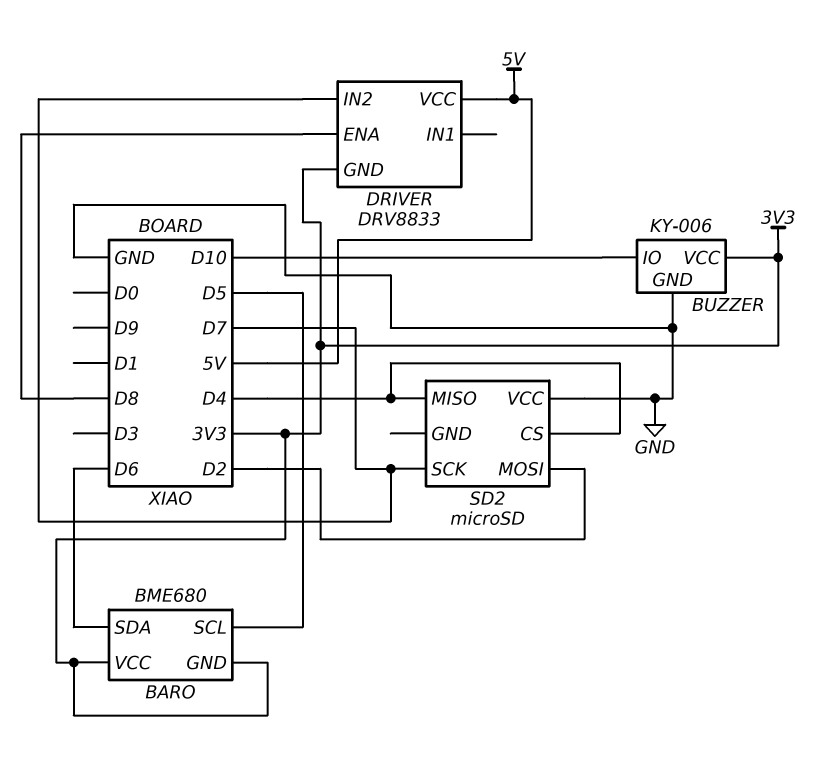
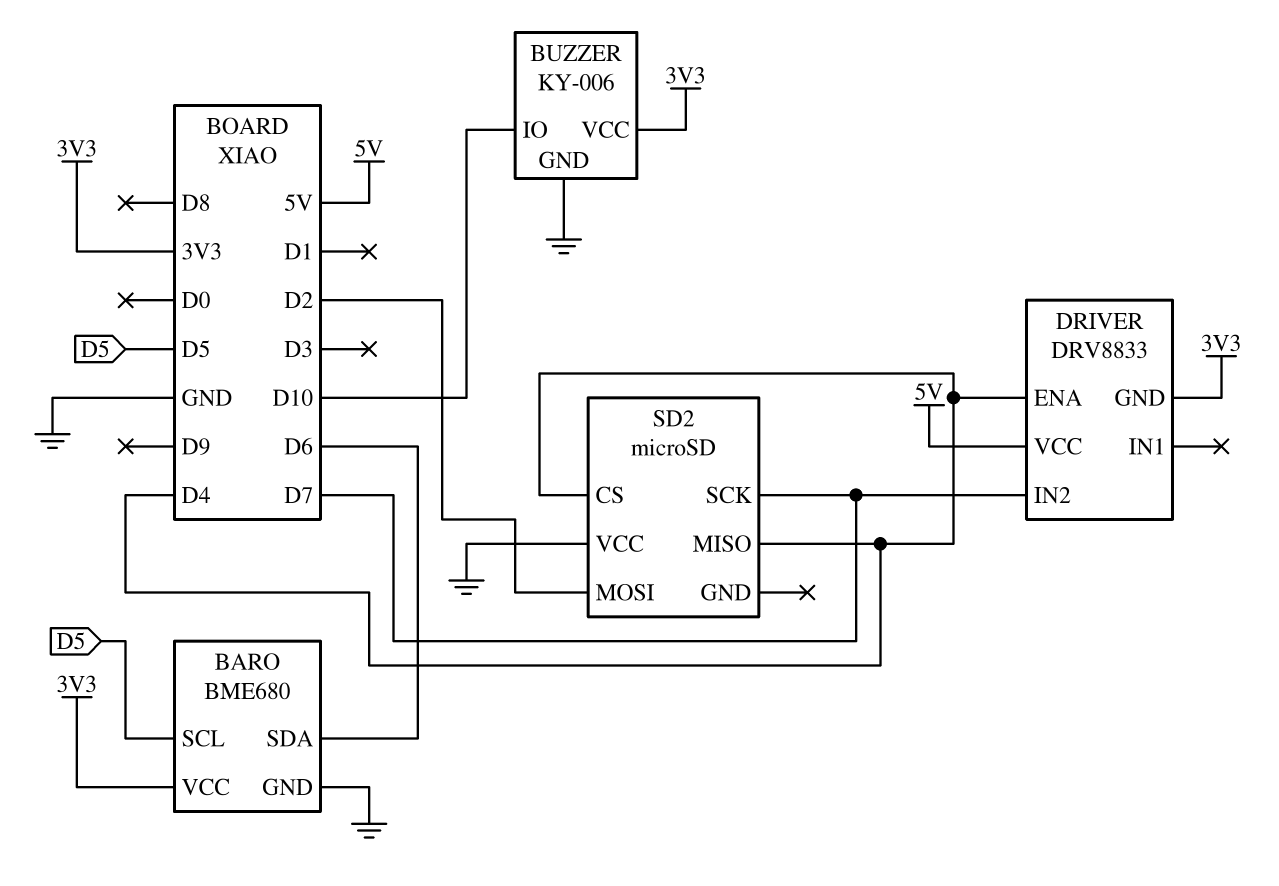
BARO pin GND: 3V3 -> GND
DRIVER pin ENA: D8 -> D4

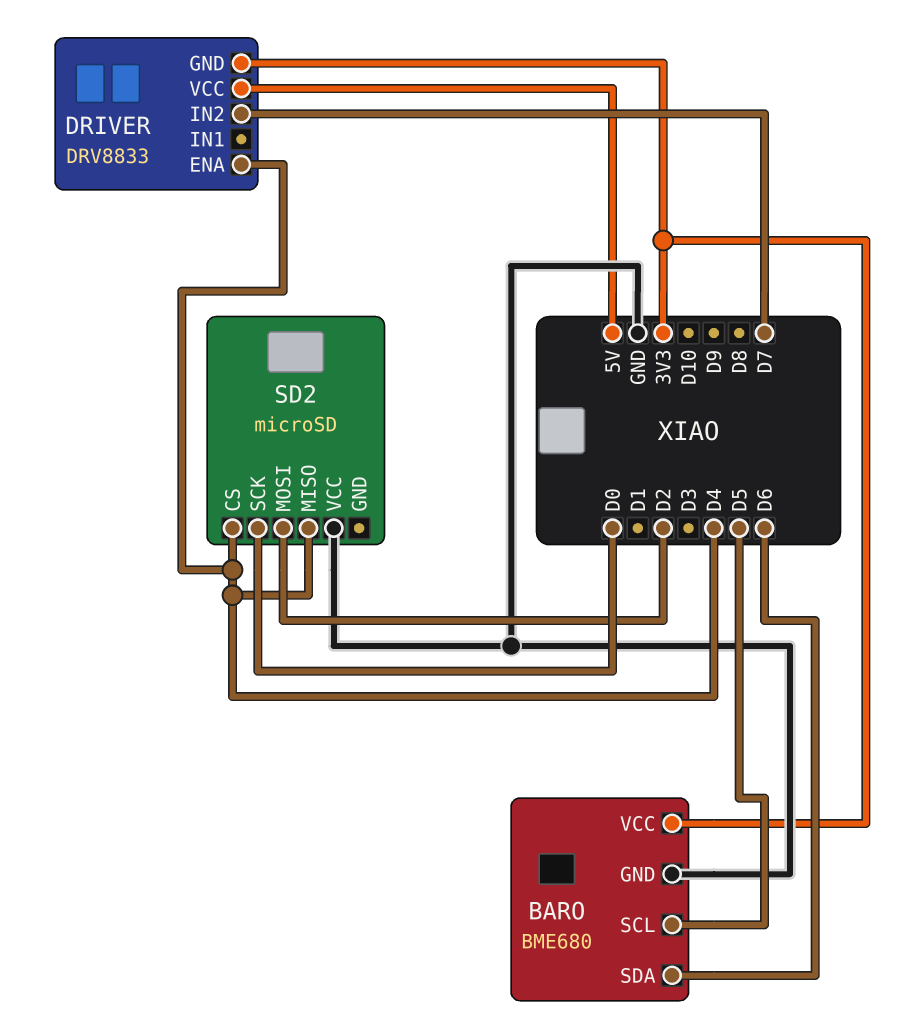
BUZZER: KY-006 -> none
BUZZER pin GND: GND -> none
BUZZER pin IO: D10 -> none
BUZZER pin VCC: 3V3 -> none
SD2 pin SCK: D7 -> D0

